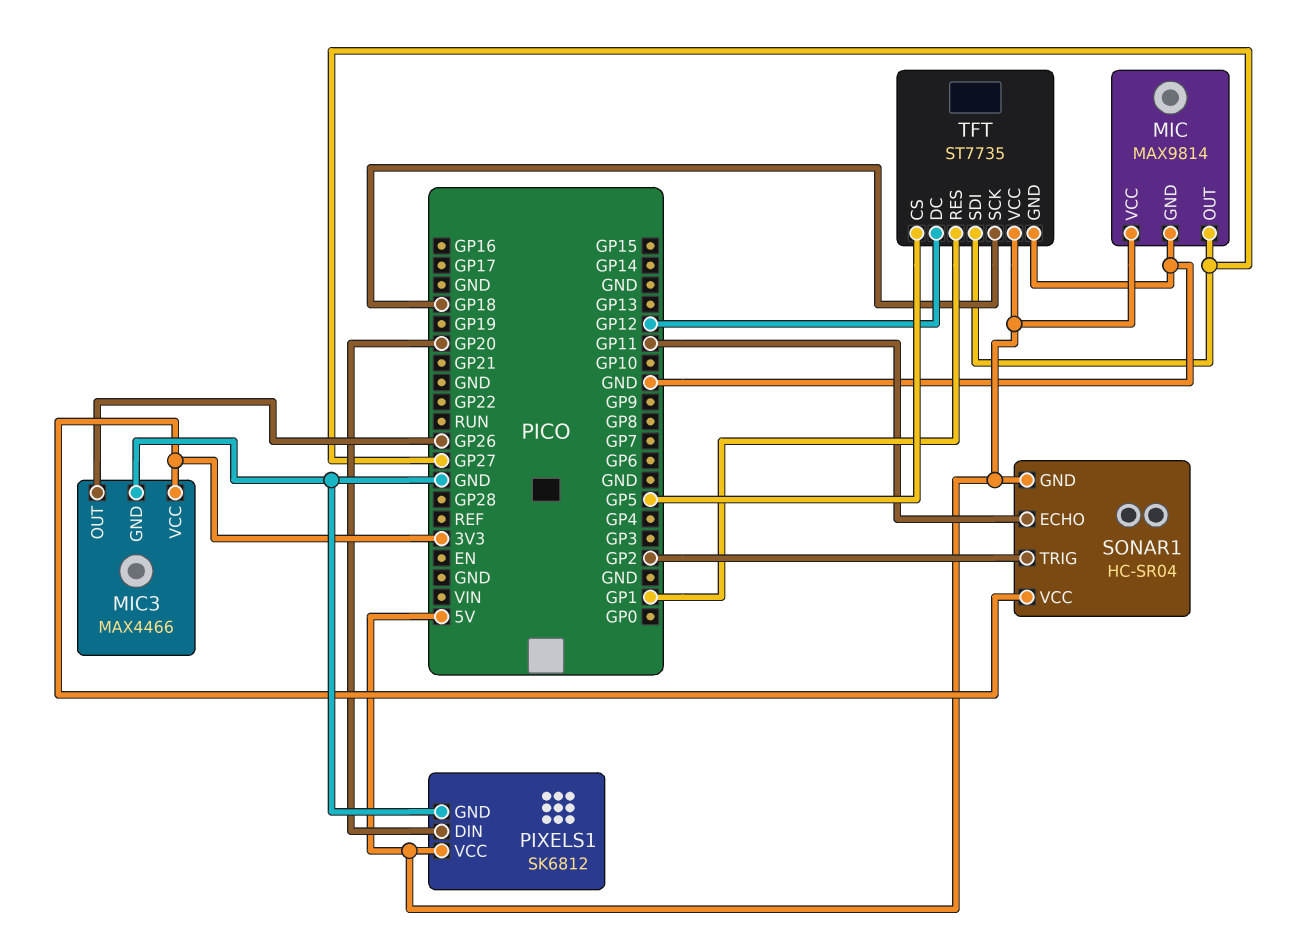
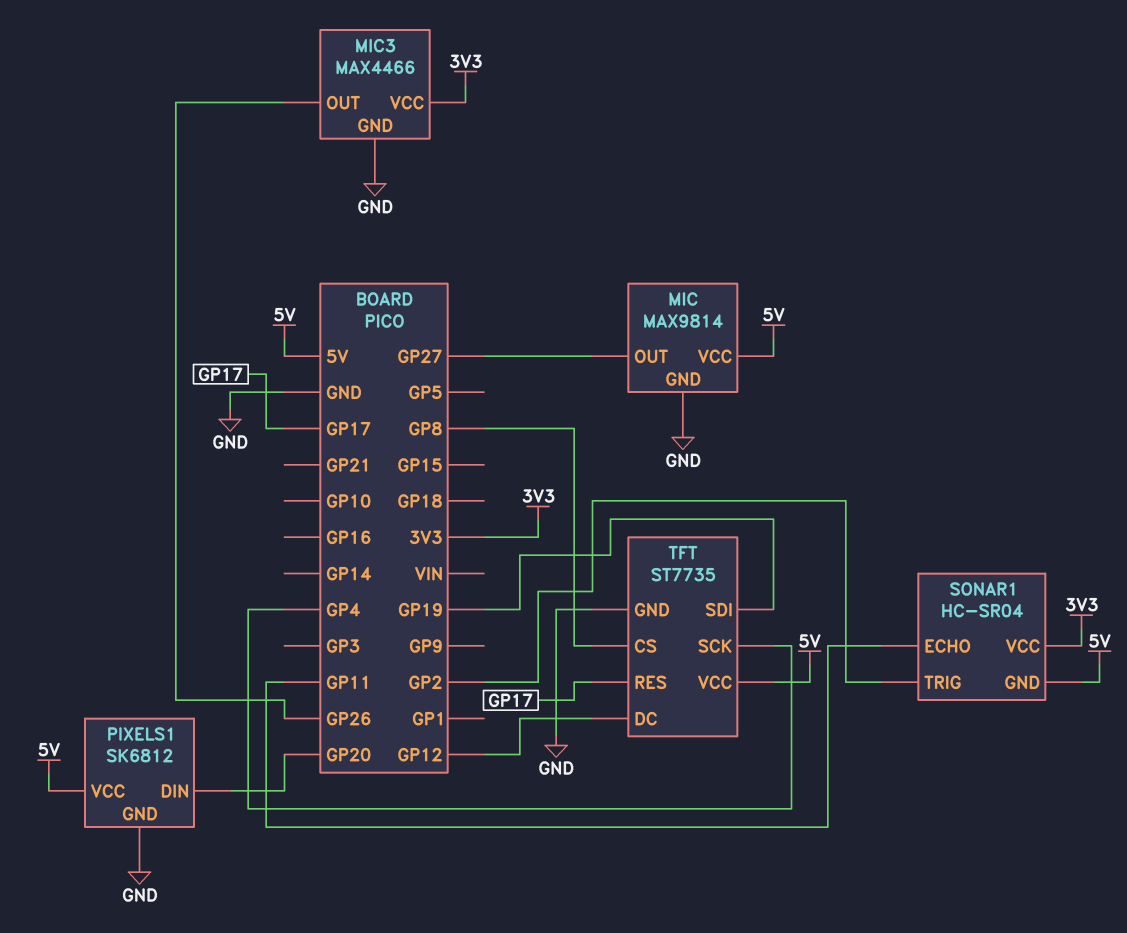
TFT pin CS: GP5 -> GP8
TFT pin RES: GP1 -> GP17
TFT pin SCK: GP18 -> GP4
TFT pin SDI: GP27 -> GP19

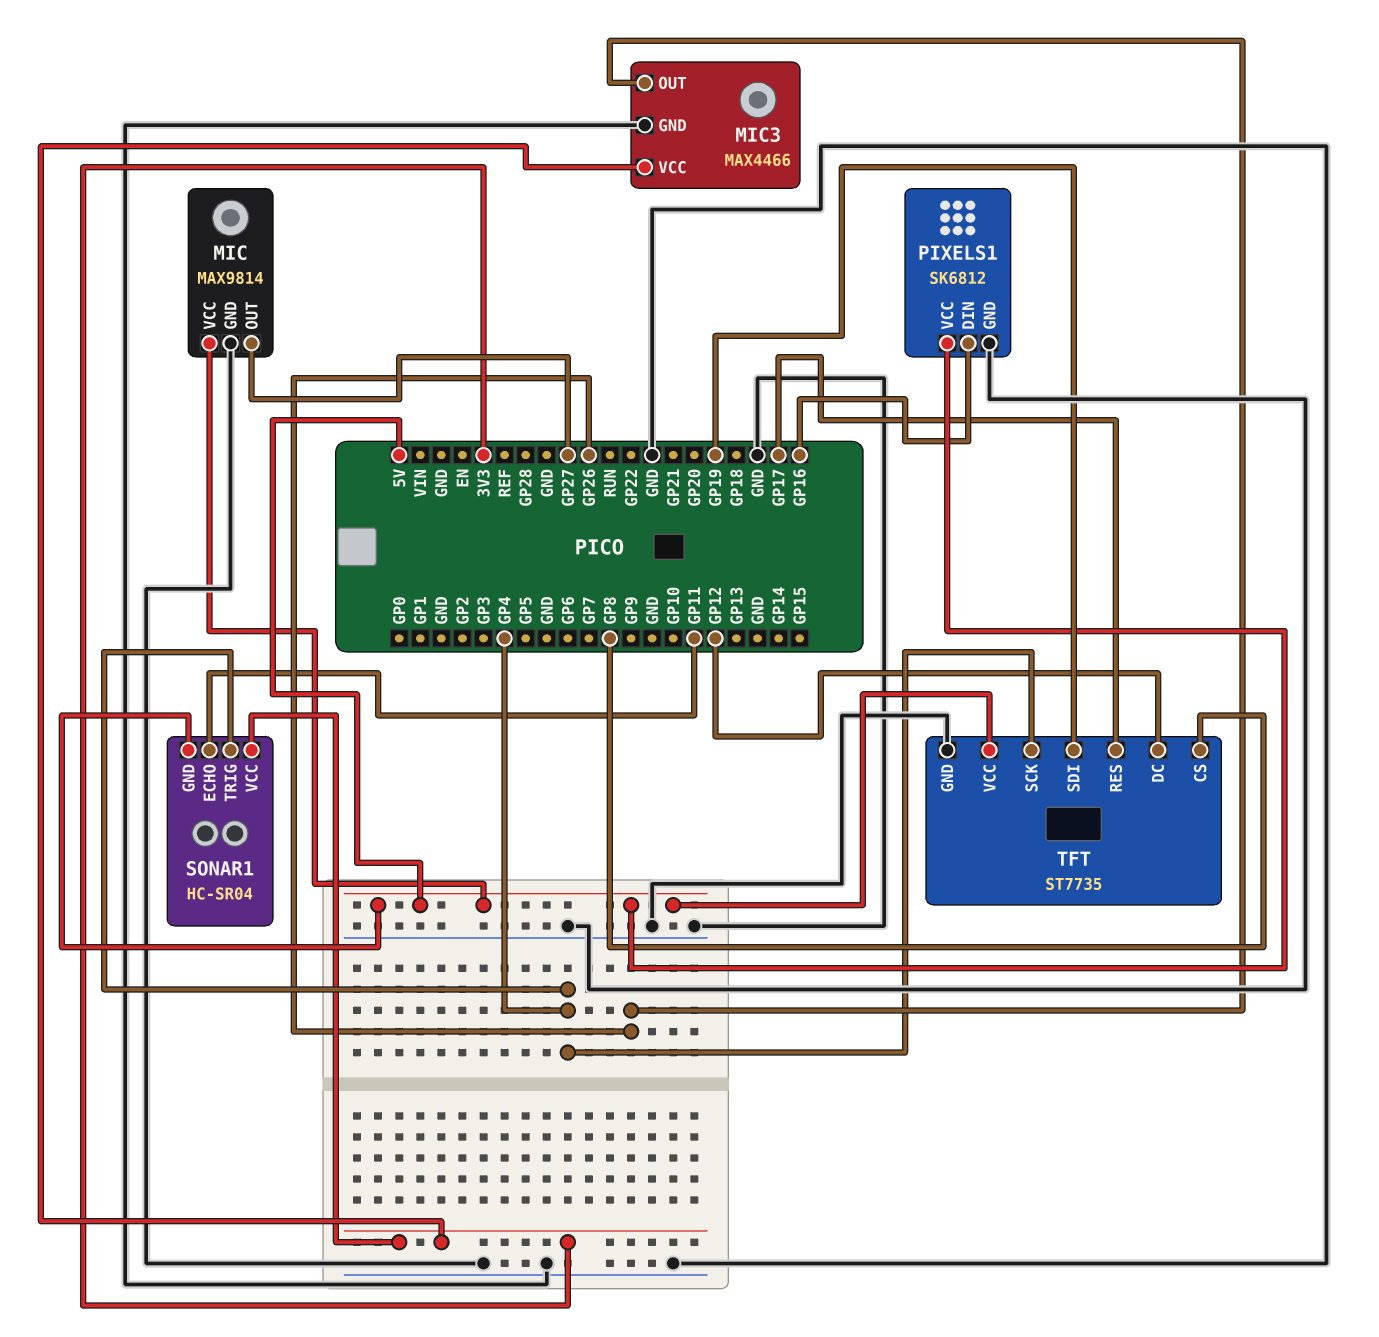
PIXELS1 pin DIN: GP20 -> GP16
SONAR1 pin TRIG: GP2 -> GP4

